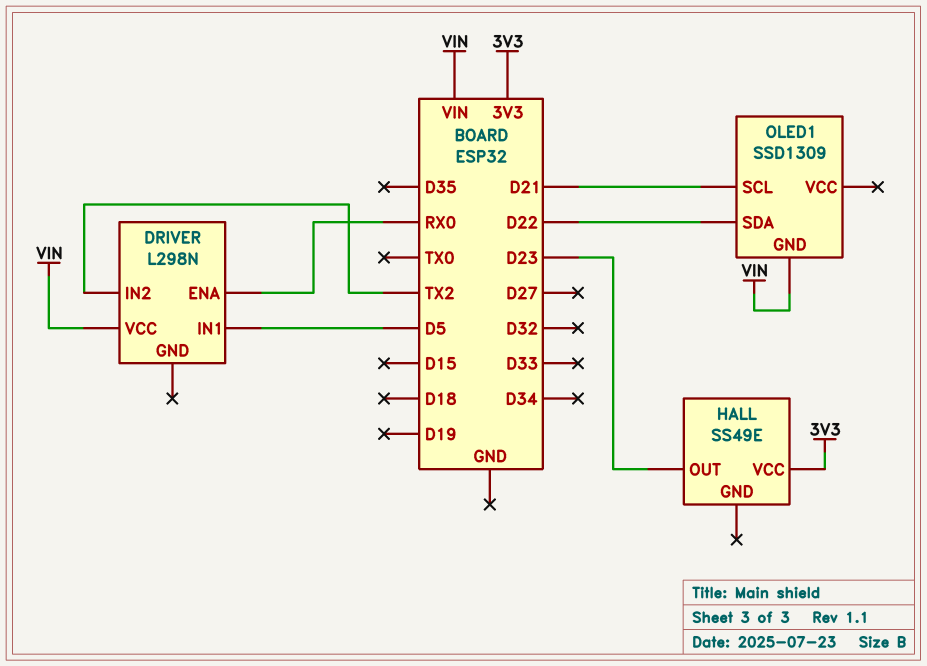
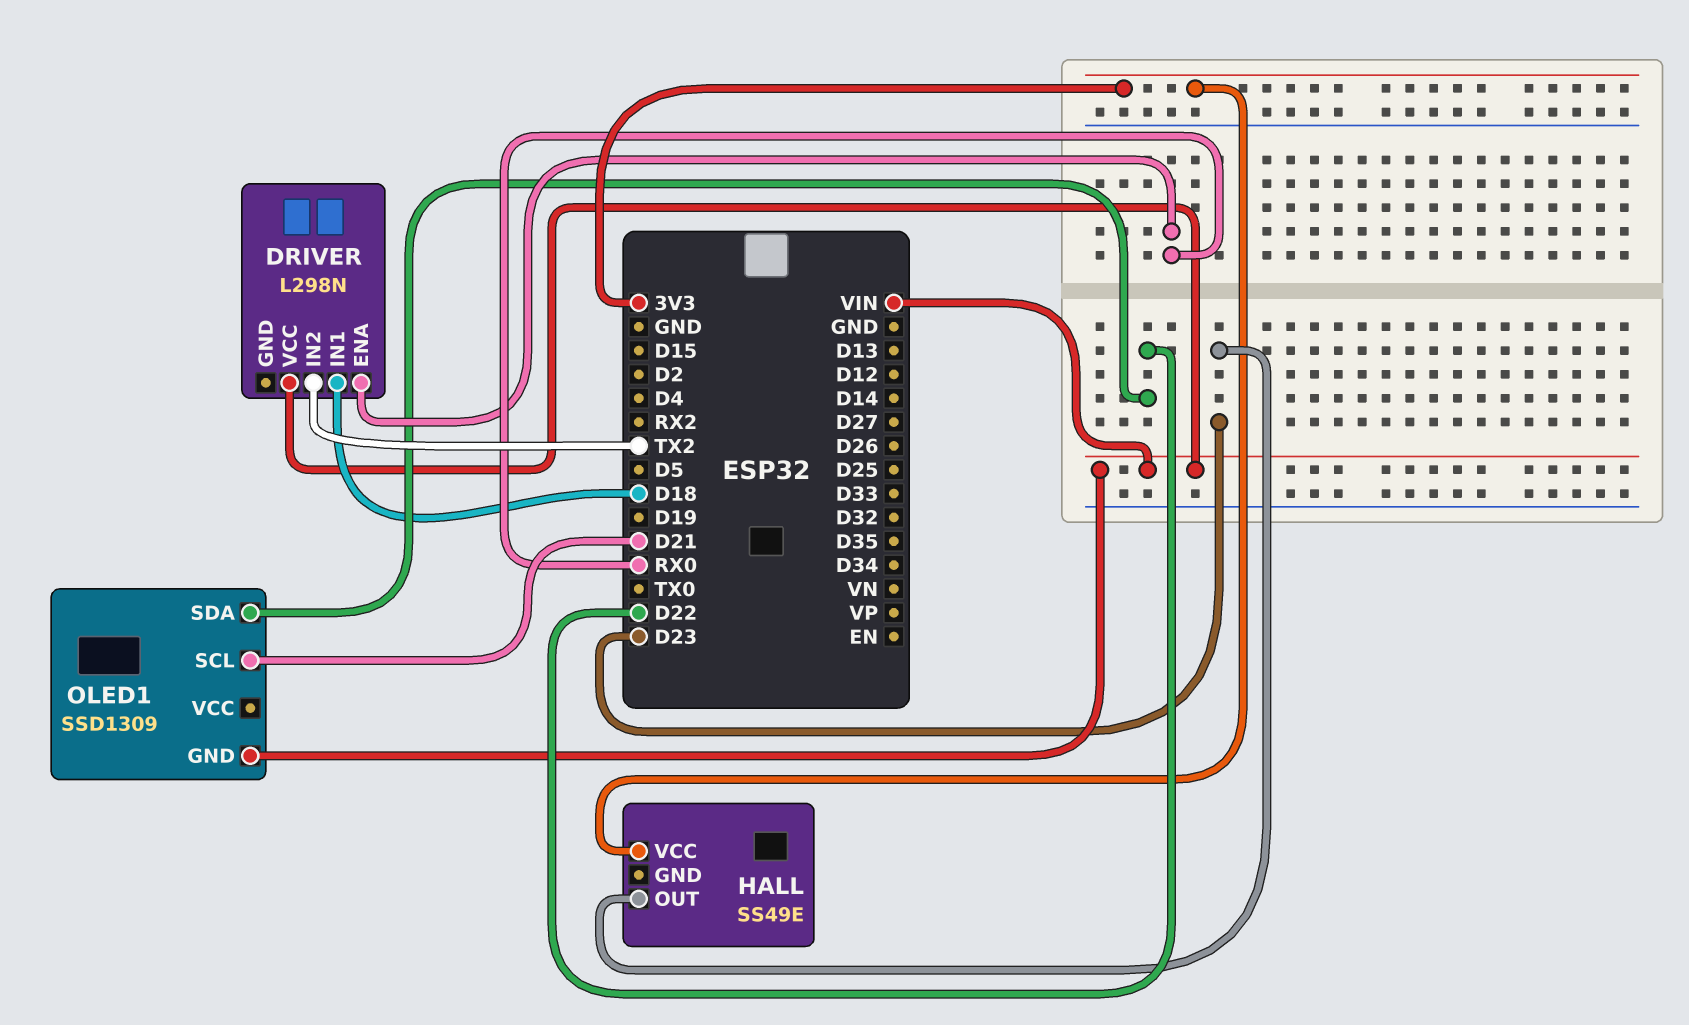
DRIVER pin IN1: D5 -> D18

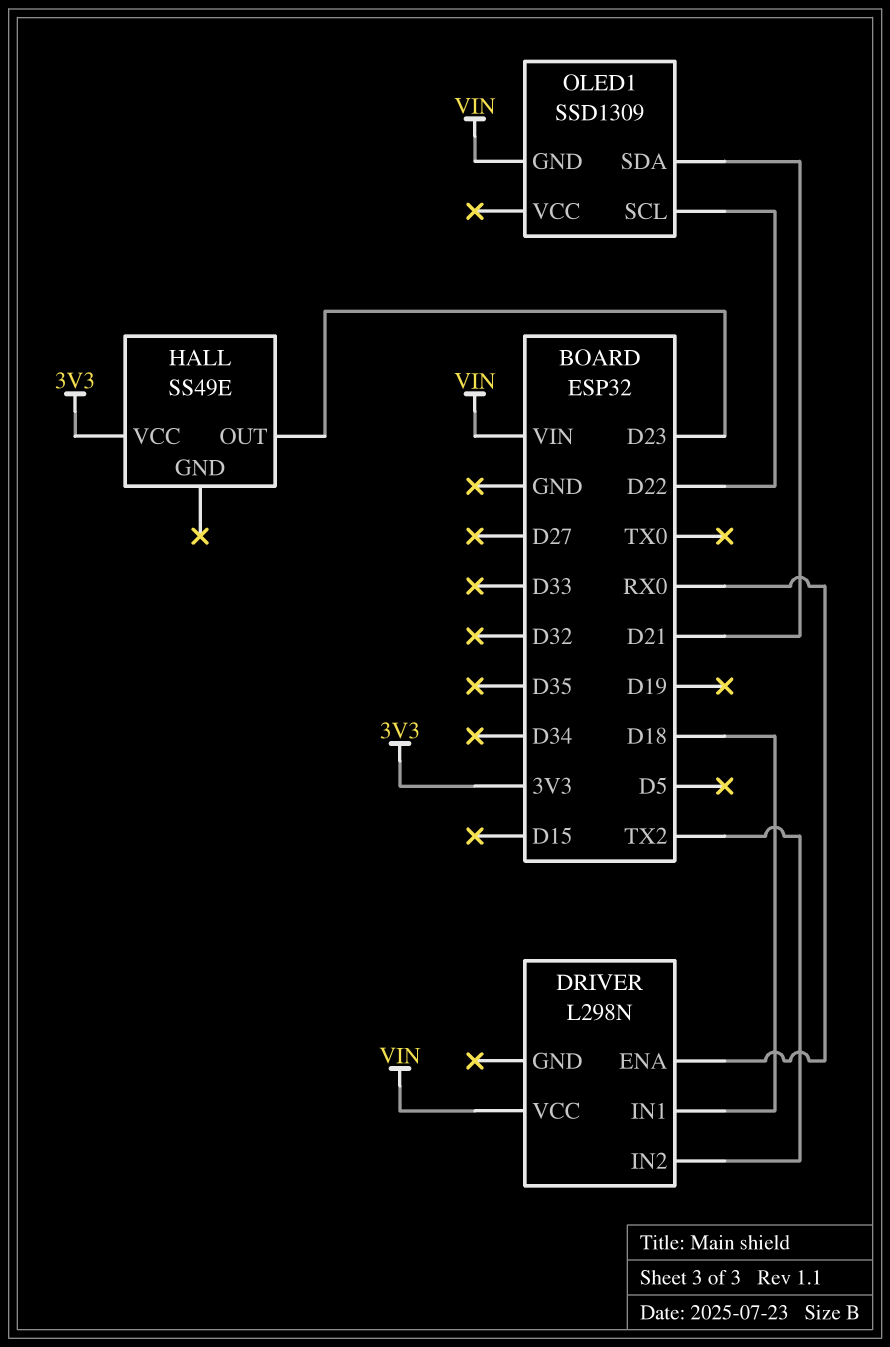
OLED1 pin SCL: D21 -> D22
OLED1 pin SDA: D22 -> D21

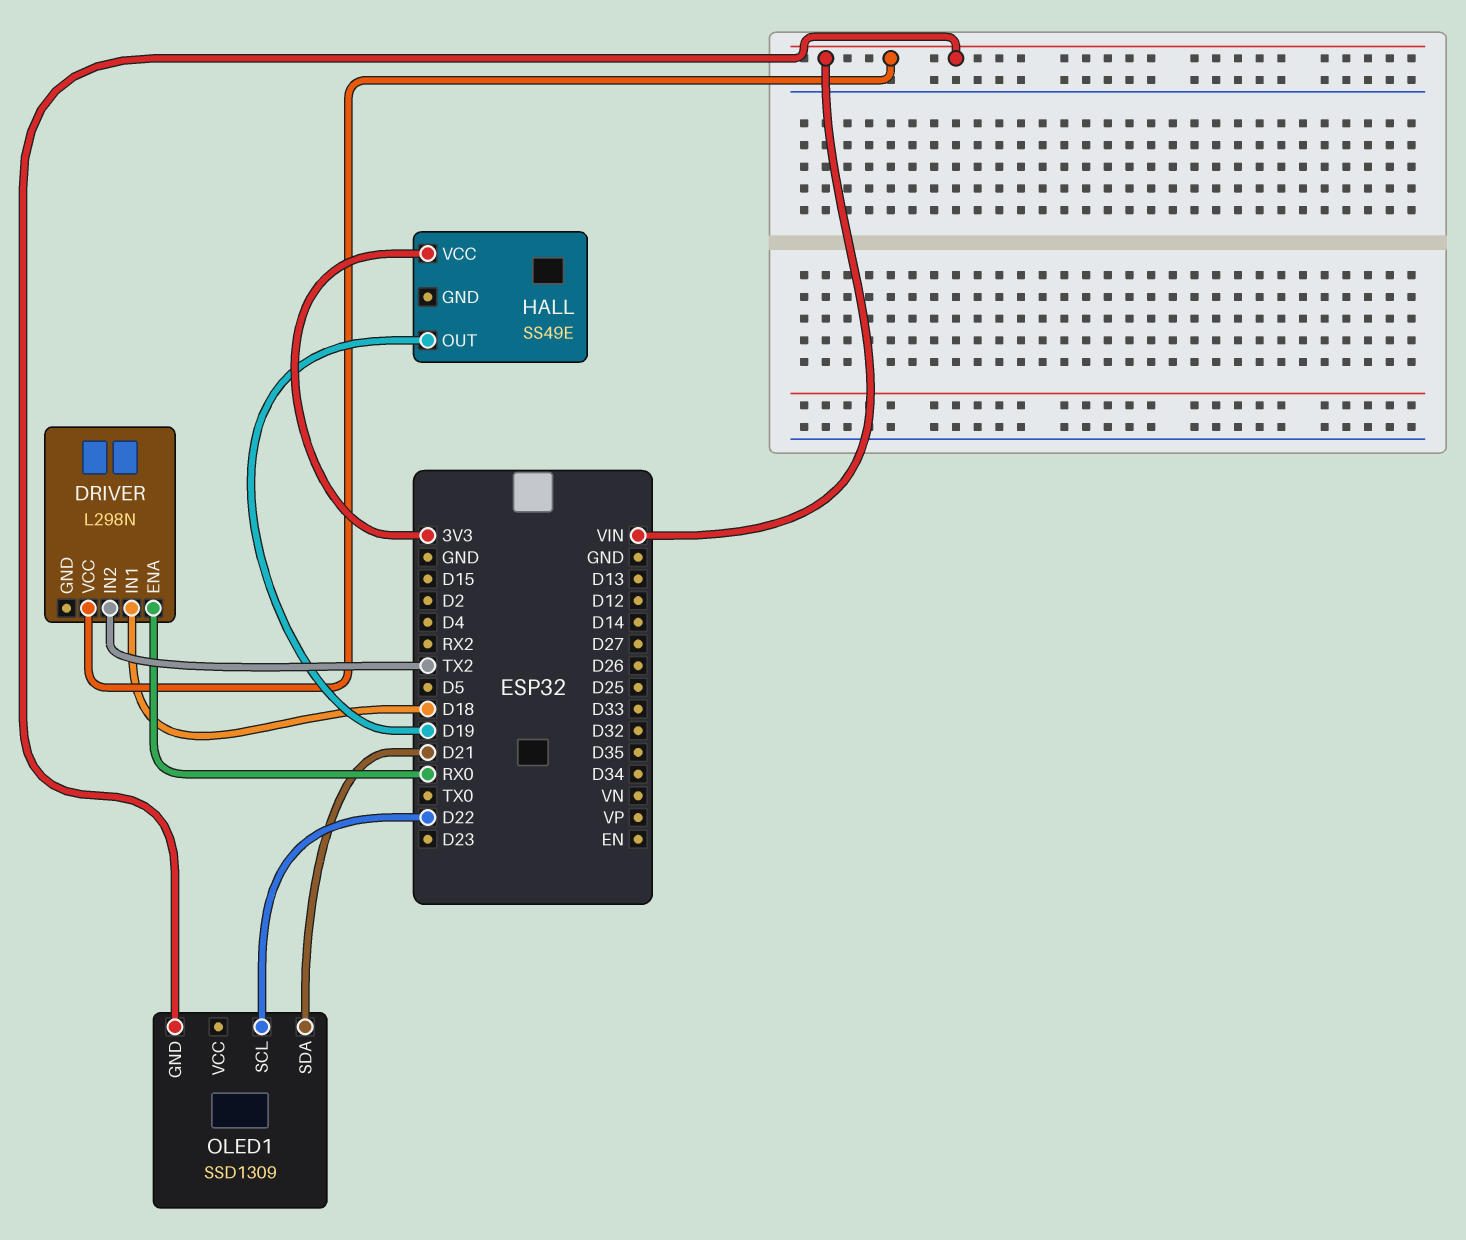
HALL pin OUT: D23 -> D19

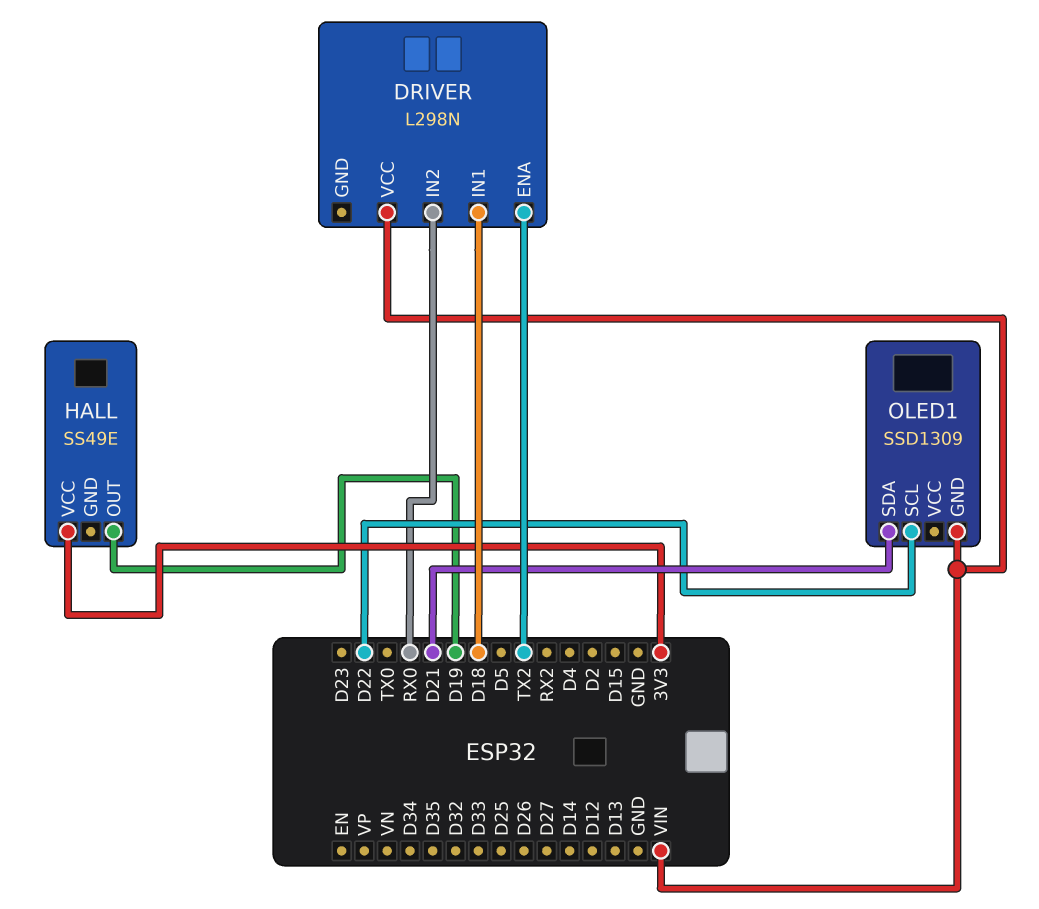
DRIVER pin ENA: RX0 -> TX2
DRIVER pin IN2: TX2 -> RX0

